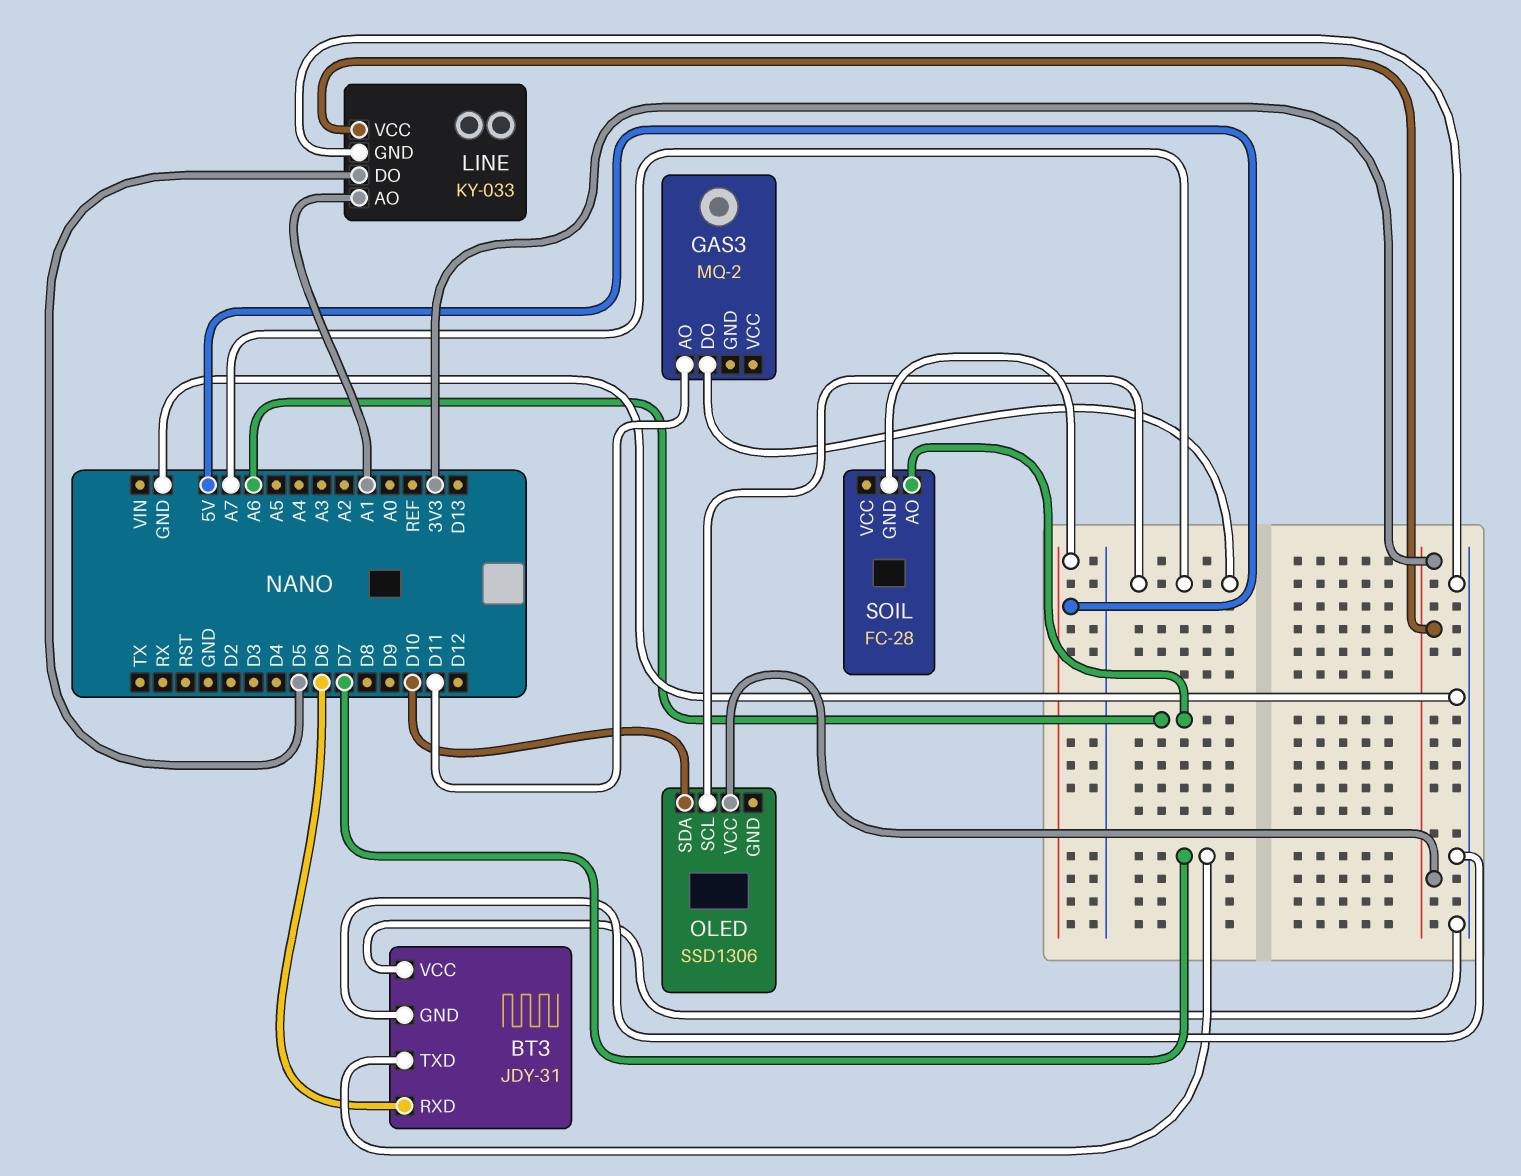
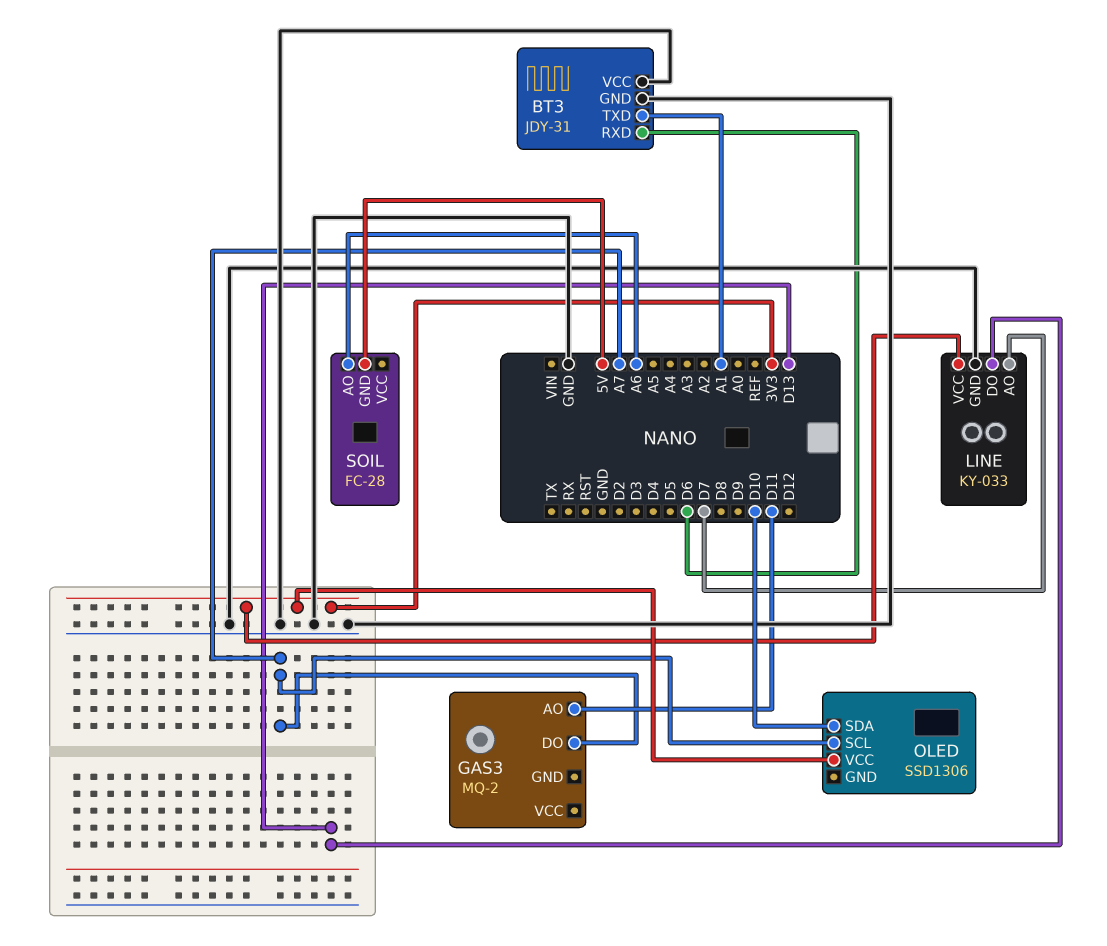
BT3 pin TXD: D7 -> A1
LINE pin AO: A1 -> D7
LINE pin DO: D5 -> D13

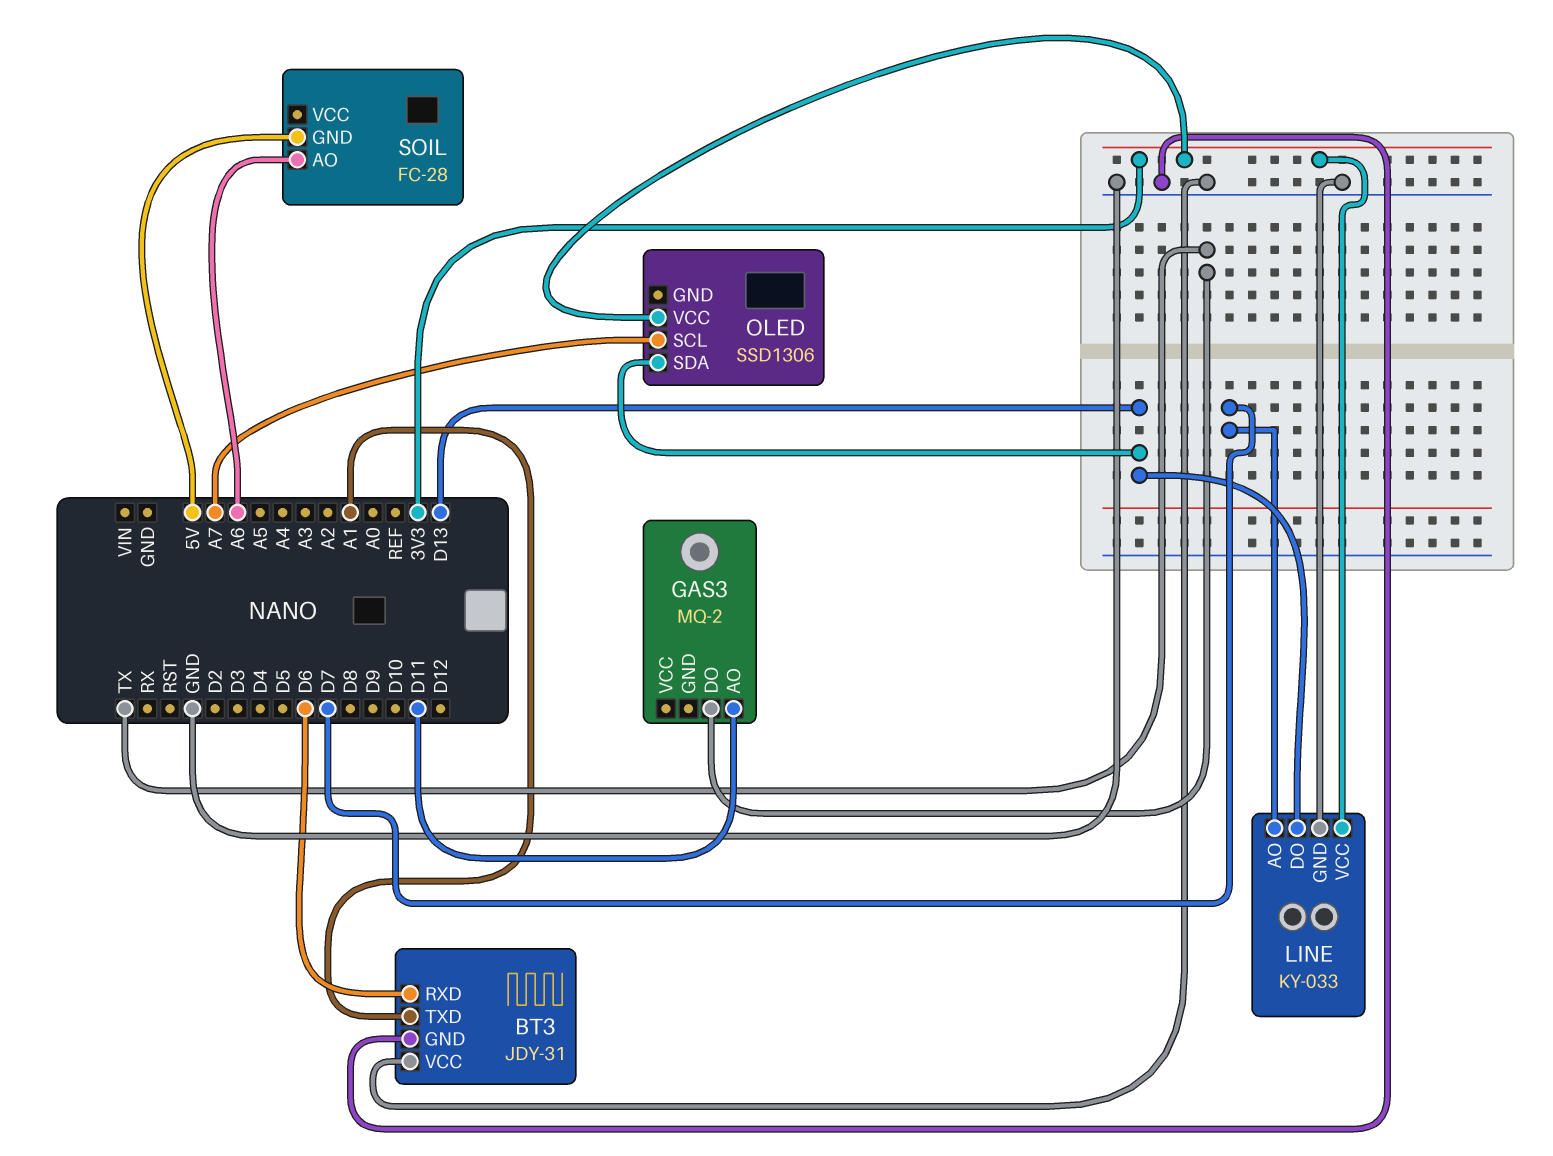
GAS3 pin DO: A7 -> TX
OLED pin SDA: D10 -> D13

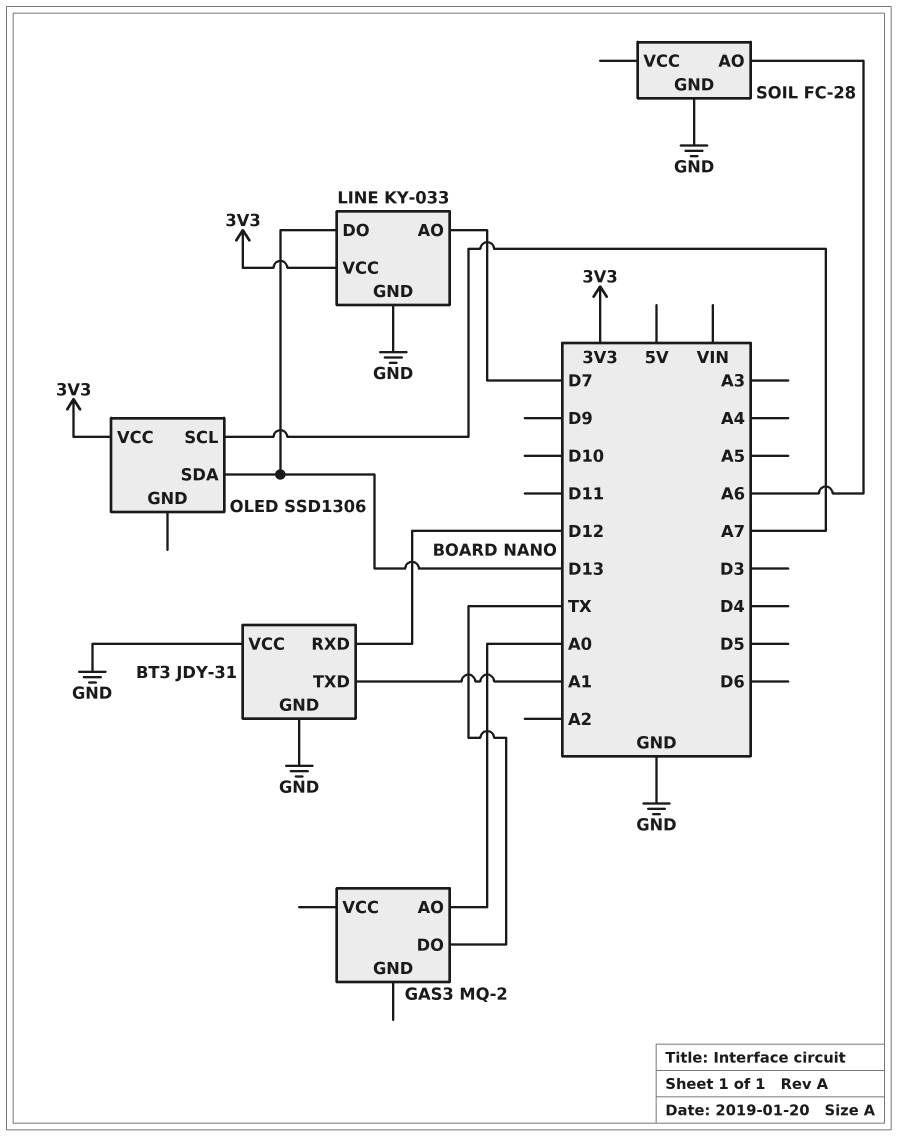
BT3 pin RXD: D6 -> D12
GAS3 pin AO: D11 -> A0
SOIL pin GND: 5V -> GND

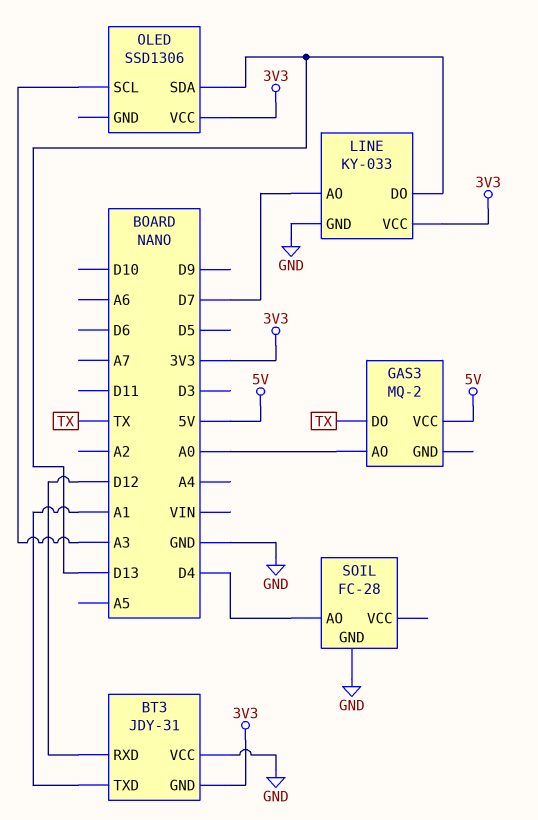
BT3 pin GND: GND -> 3V3
GAS3 pin VCC: none -> 5V
OLED pin SCL: A7 -> A3
SOIL pin AO: A6 -> D4

